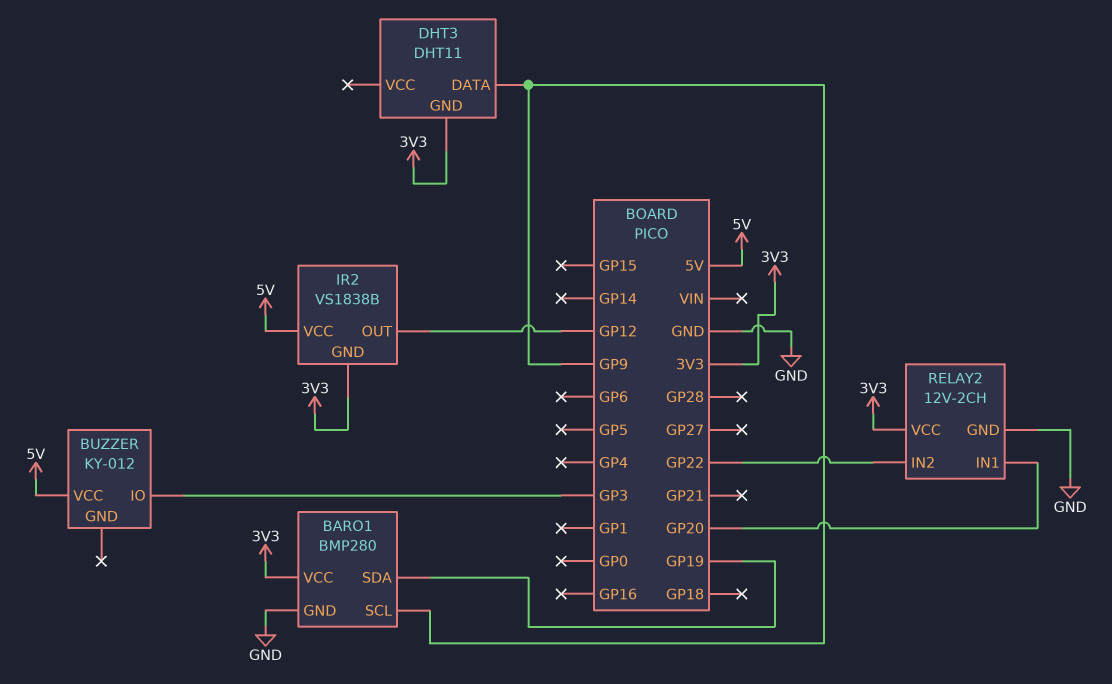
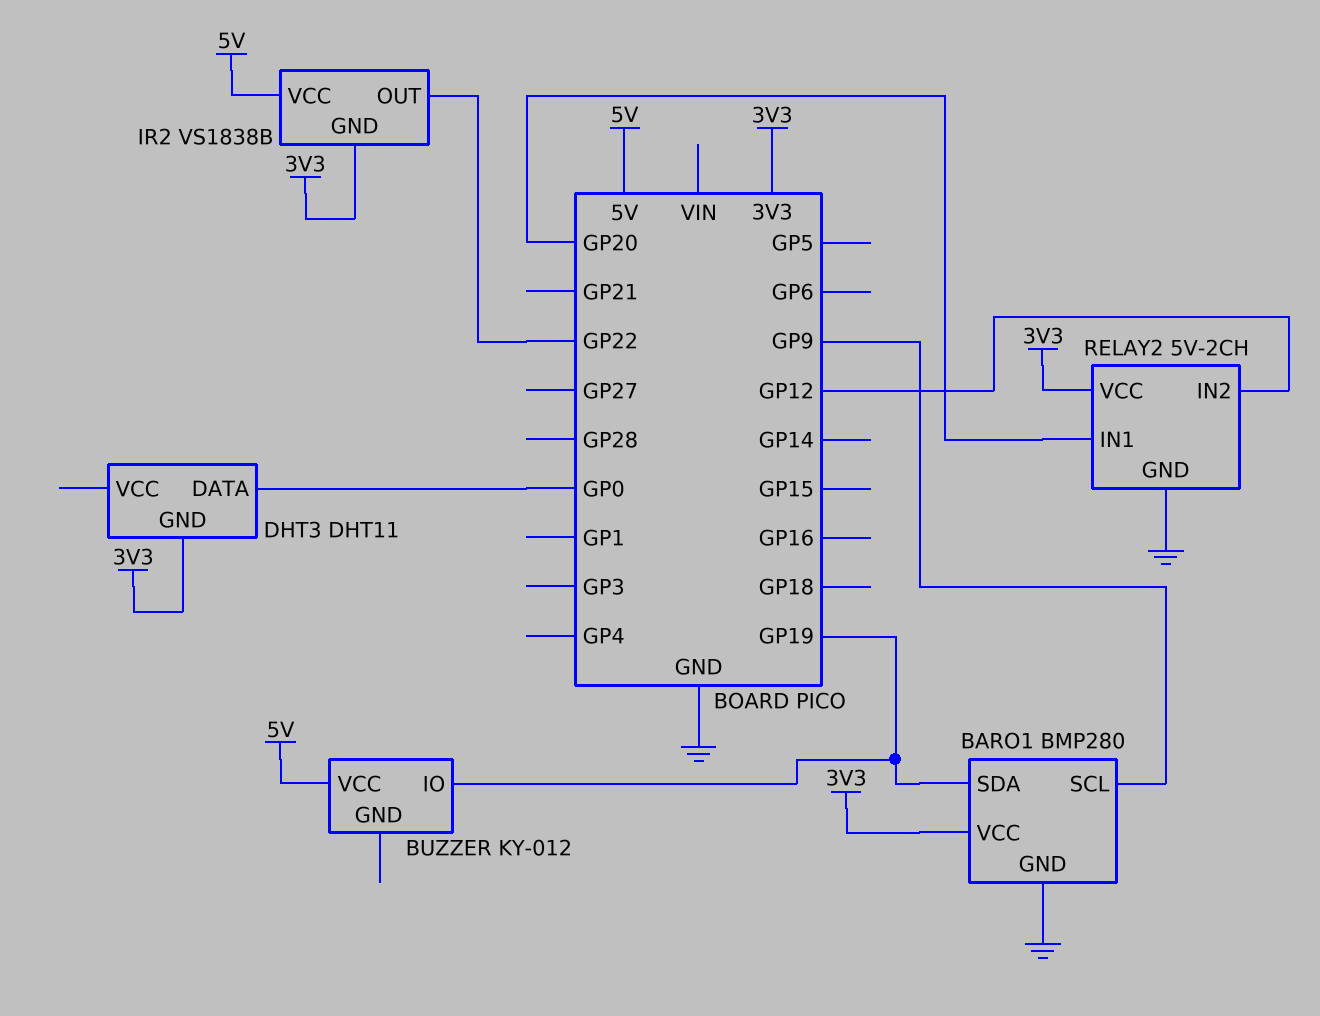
BUZZER pin IO: GP3 -> GP19
DHT3 pin DATA: GP9 -> GP0
IR2 pin OUT: GP12 -> GP22
RELAY2: 12V-2CH -> 5V-2CH
RELAY2 pin IN2: GP22 -> GP12

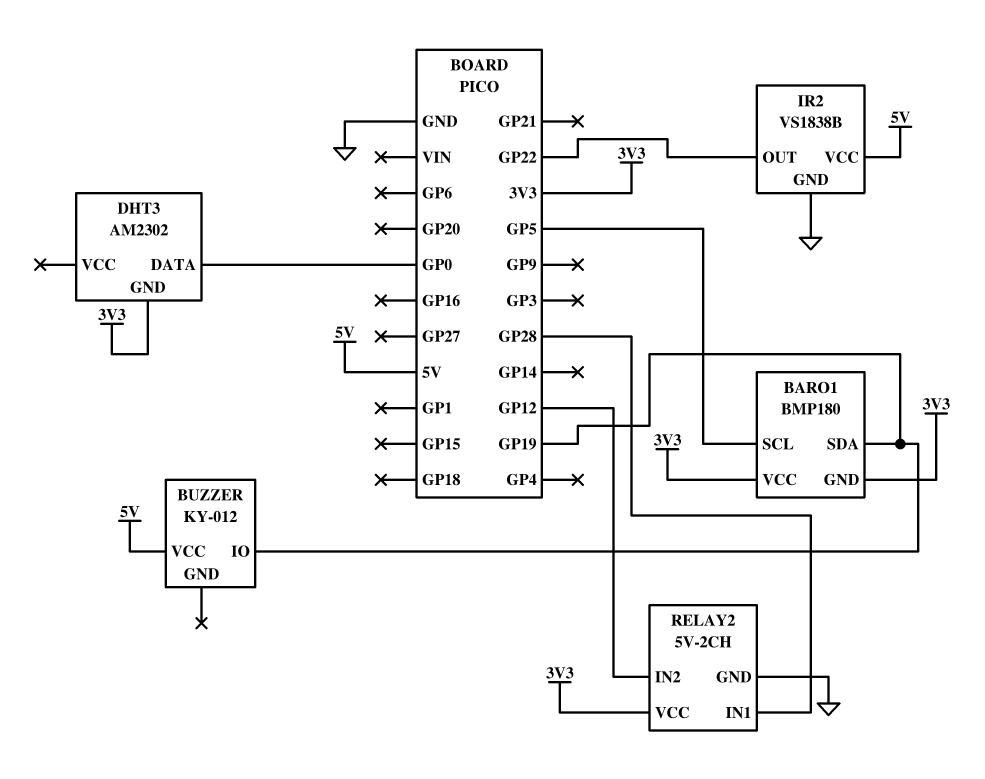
BARO1: BMP280 -> BMP180
BARO1 pin GND: GND -> 3V3
BARO1 pin SCL: GP9 -> GP5
DHT3: DHT11 -> AM2302
IR2 pin GND: 3V3 -> GND
RELAY2 pin IN1: GP20 -> GP28

